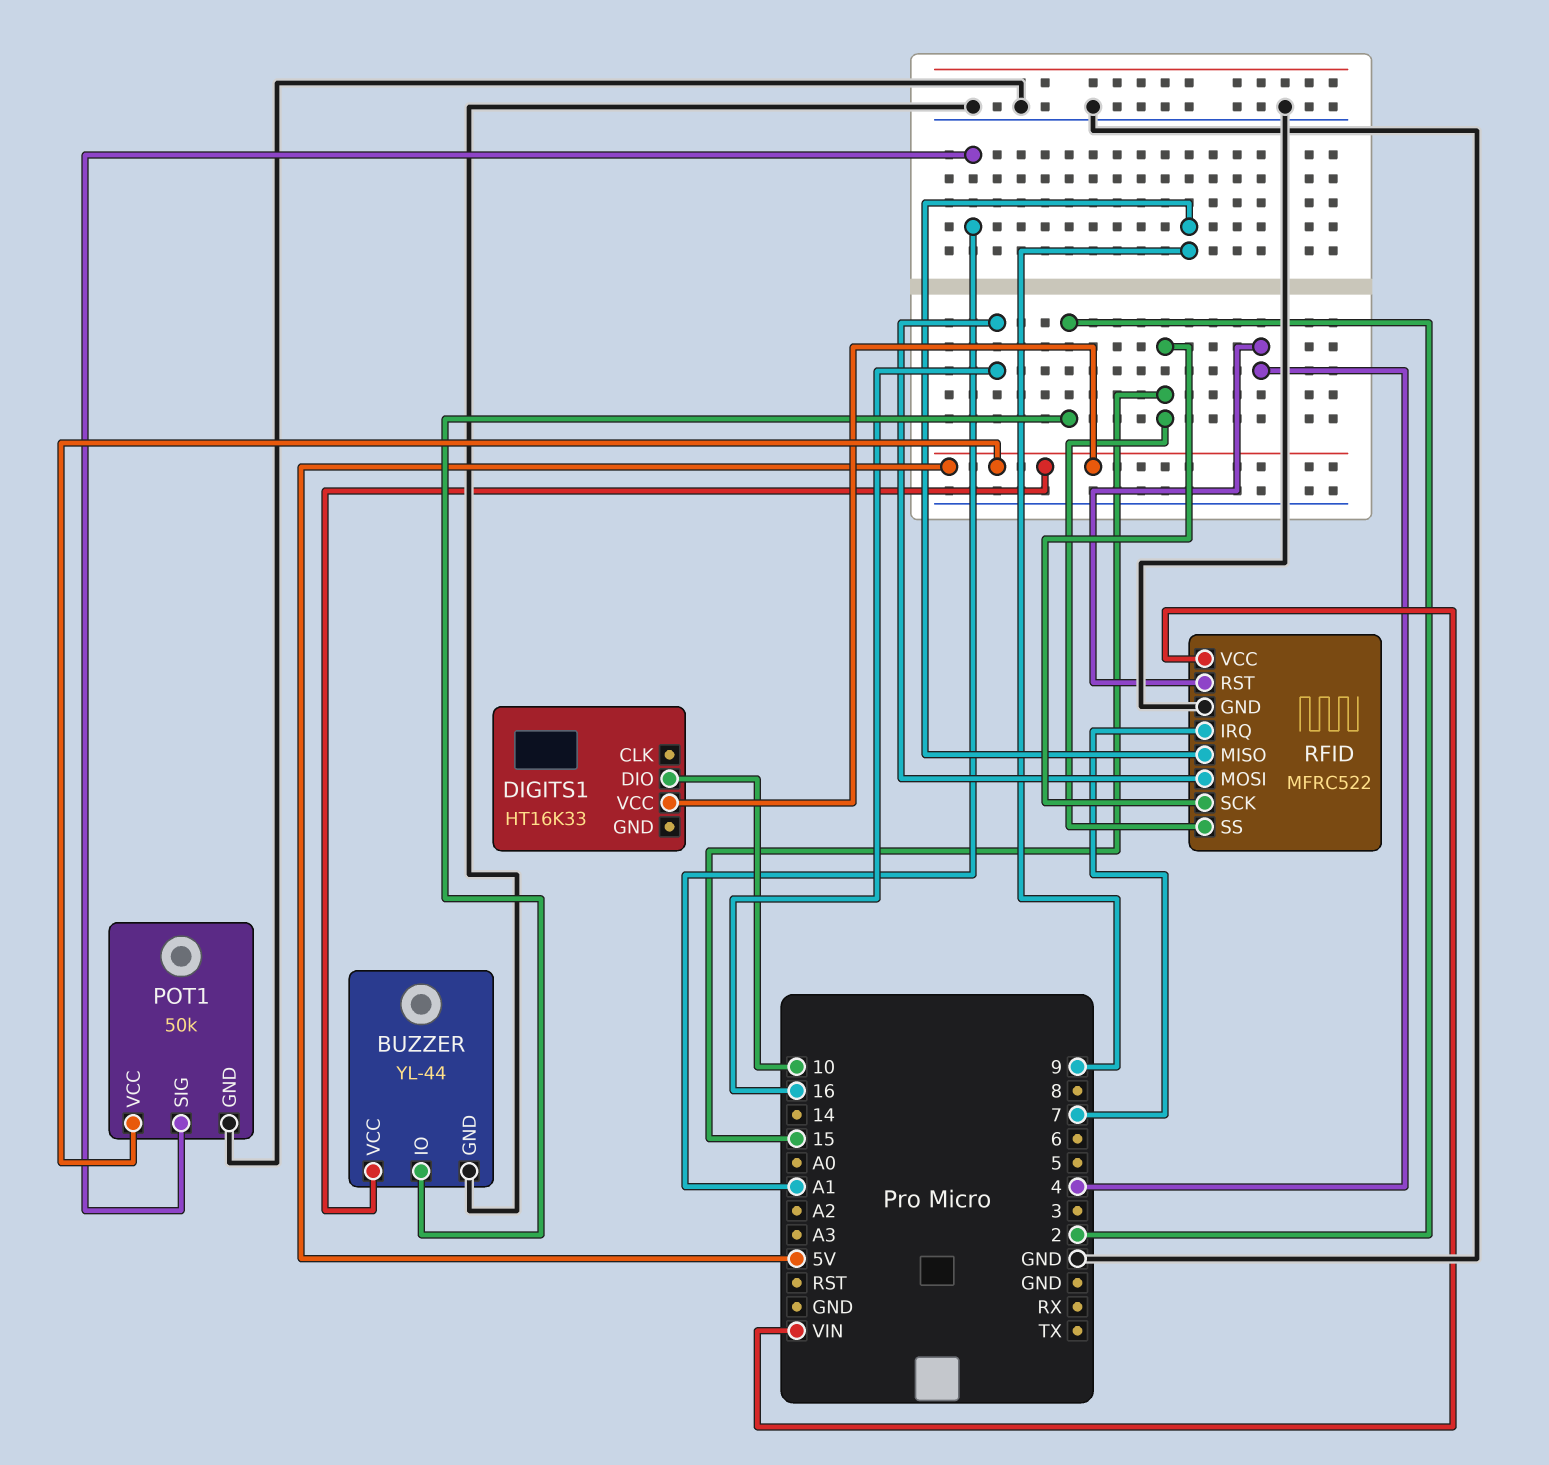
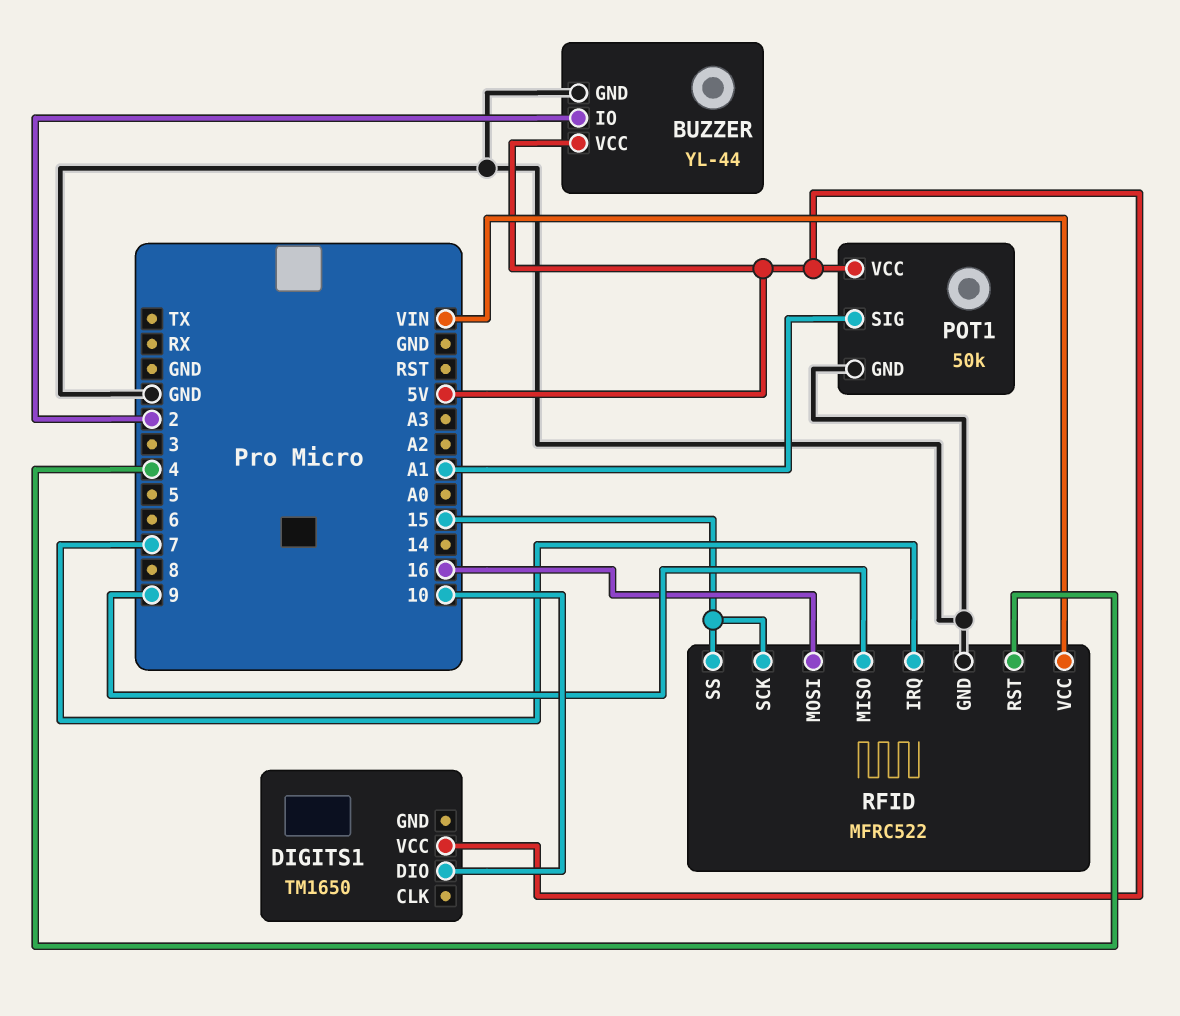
DIGITS1: HT16K33 -> TM1650

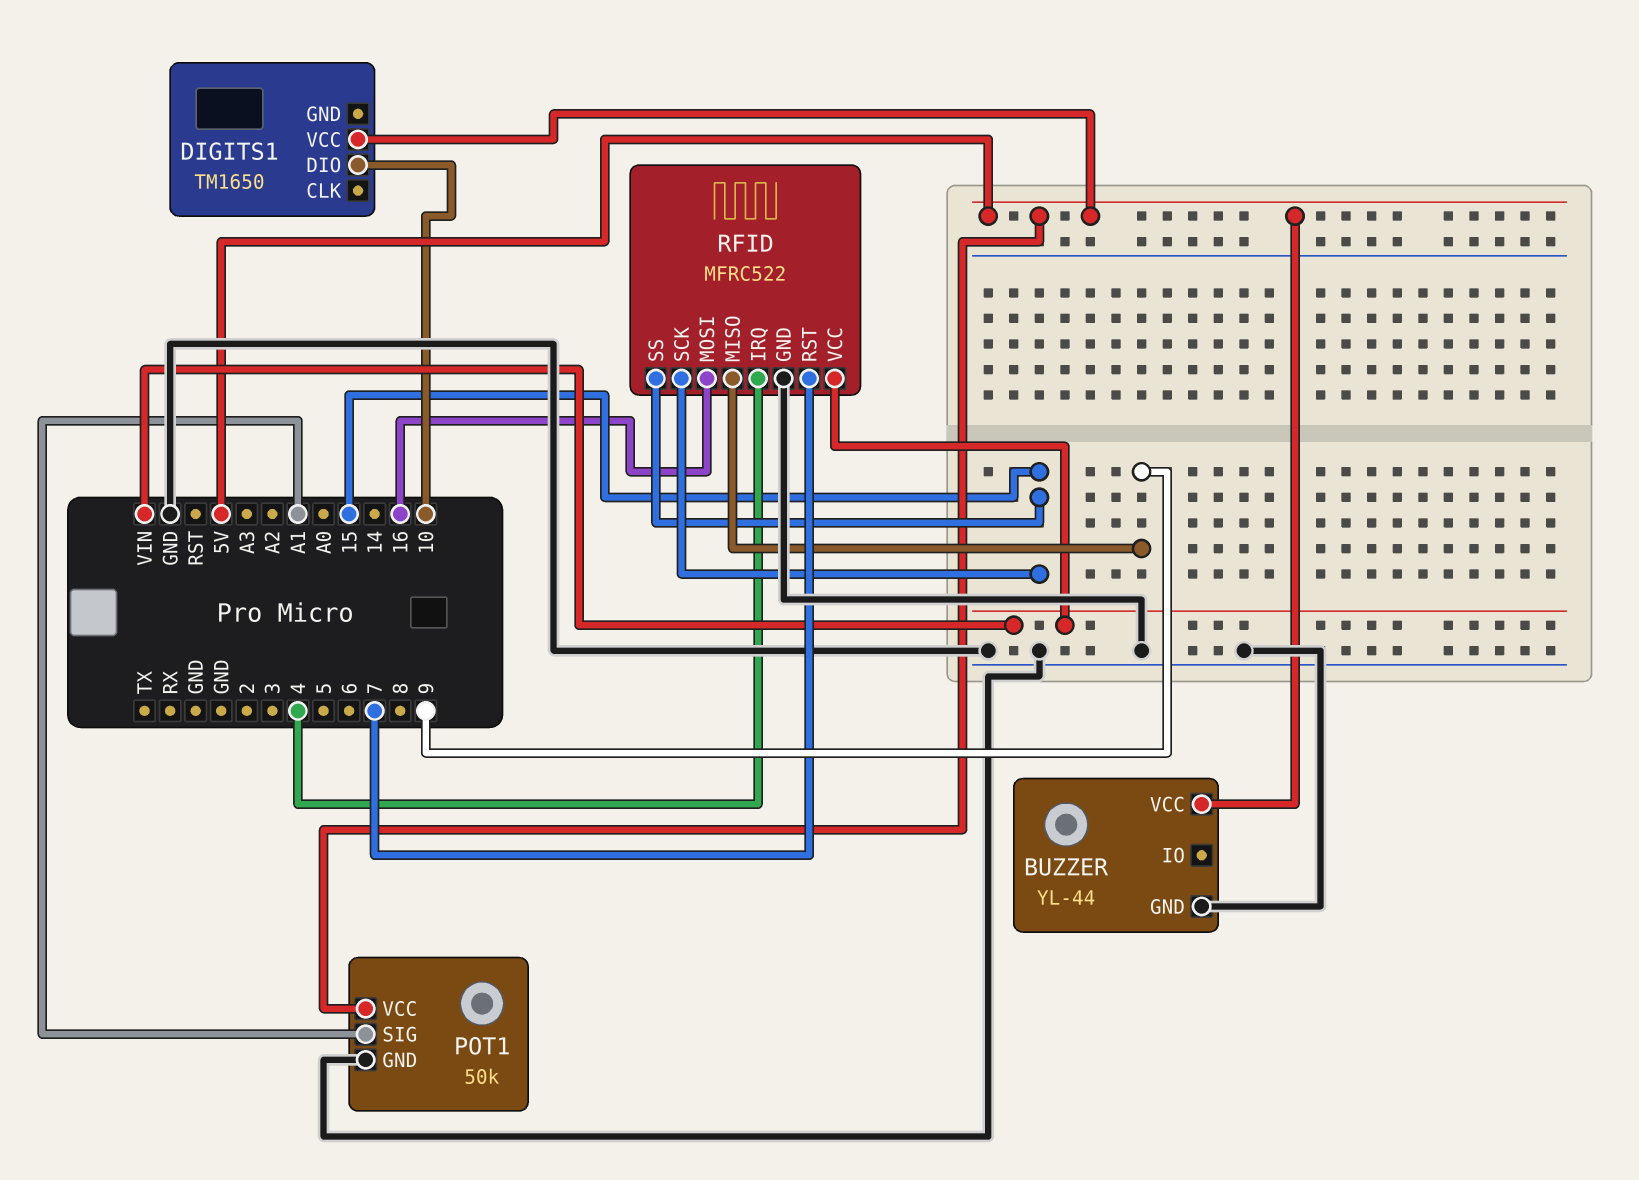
BUZZER pin IO: 2 -> none
RFID pin IRQ: 7 -> 4
RFID pin RST: 4 -> 7

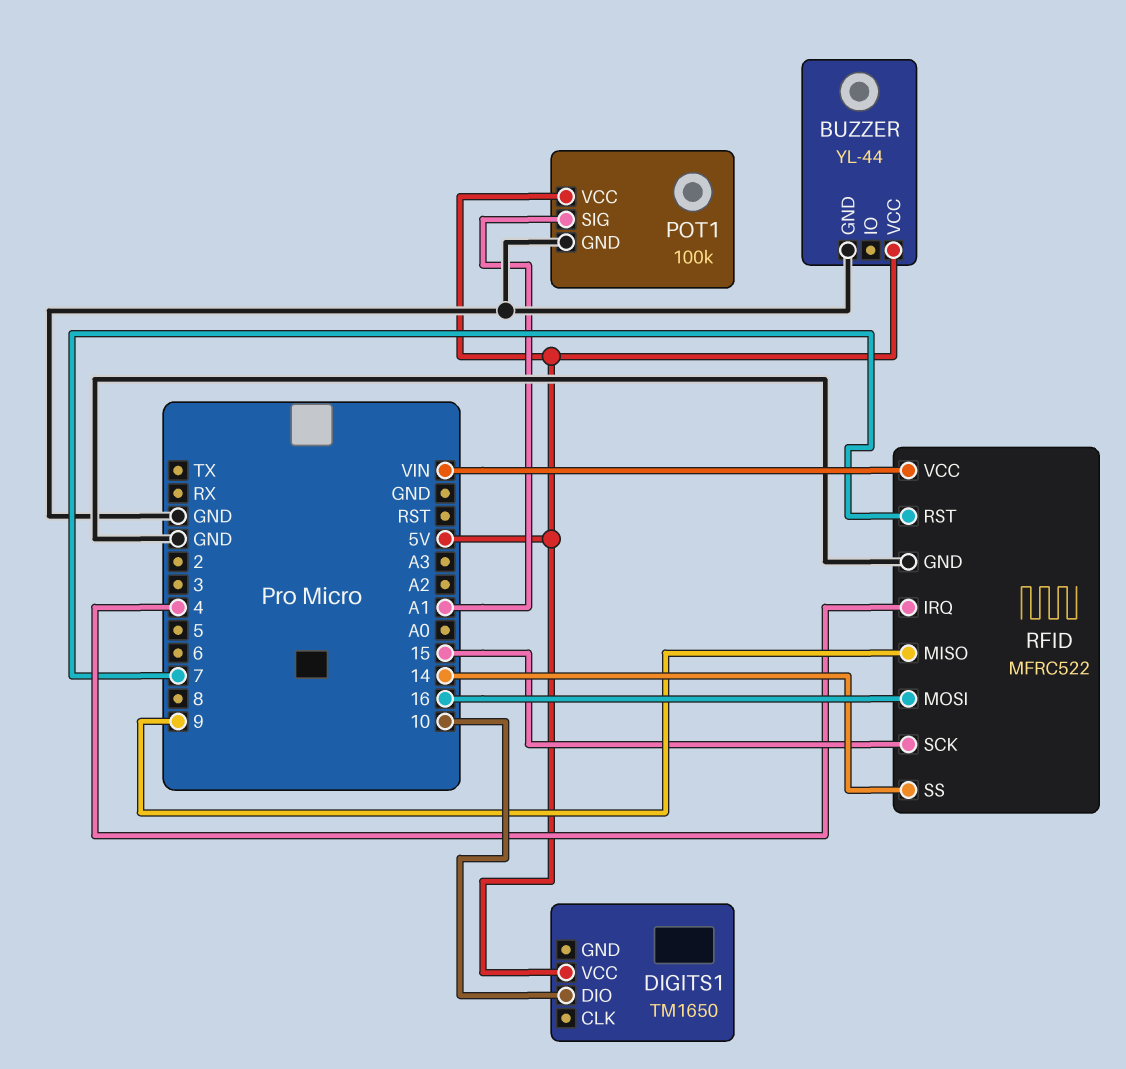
POT1: 50k -> 100k
RFID pin SS: 15 -> 14

